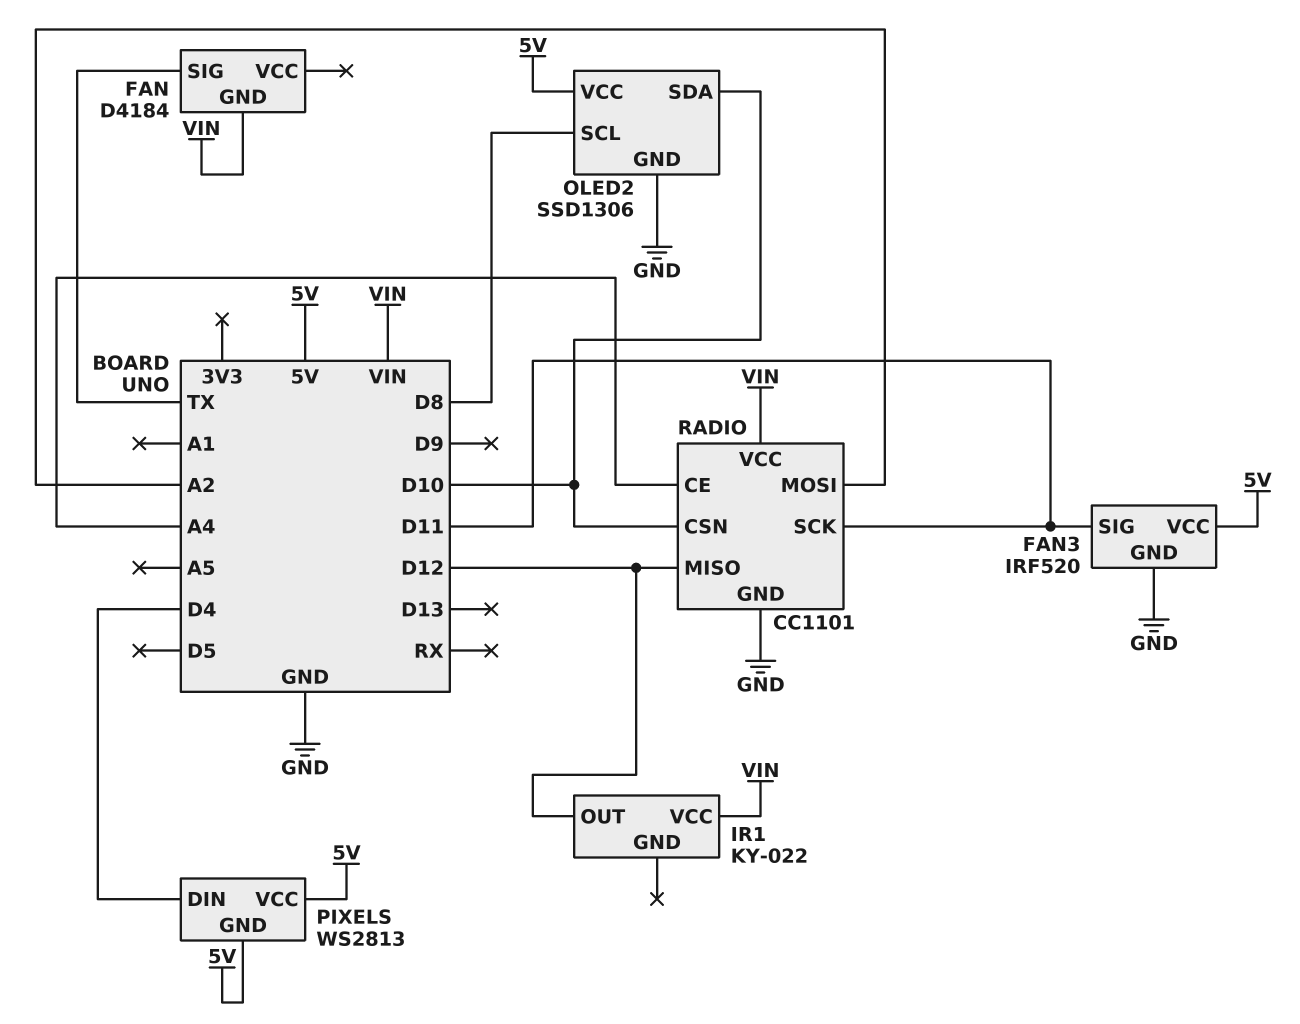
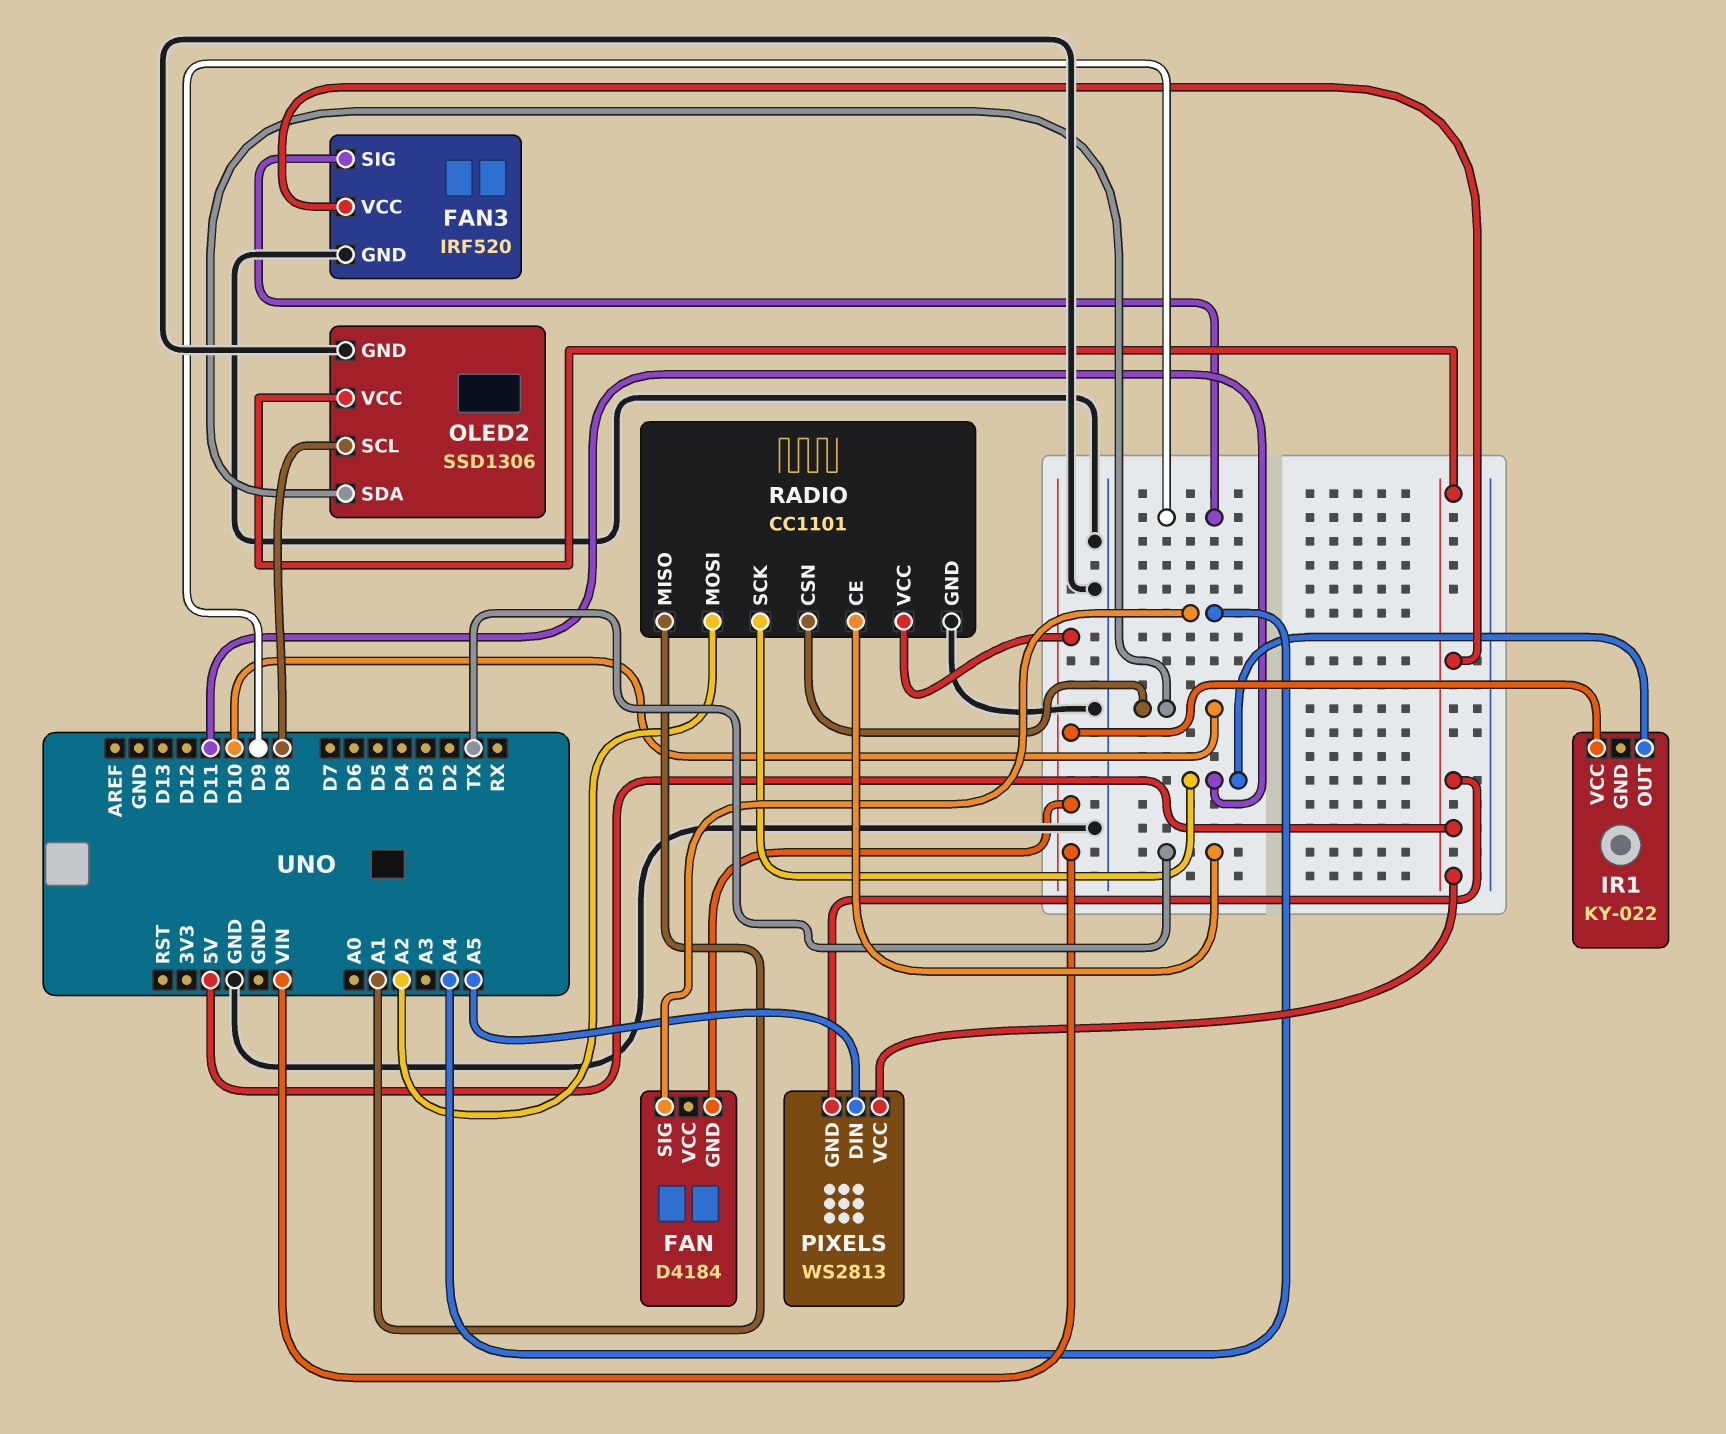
FAN pin SIG: TX -> A4
FAN3 pin SIG: D11 -> D9
IR1 pin OUT: D12 -> D11
PIXELS pin DIN: D4 -> A5
RADIO pin CE: A4 -> TX
RADIO pin MISO: D12 -> A1

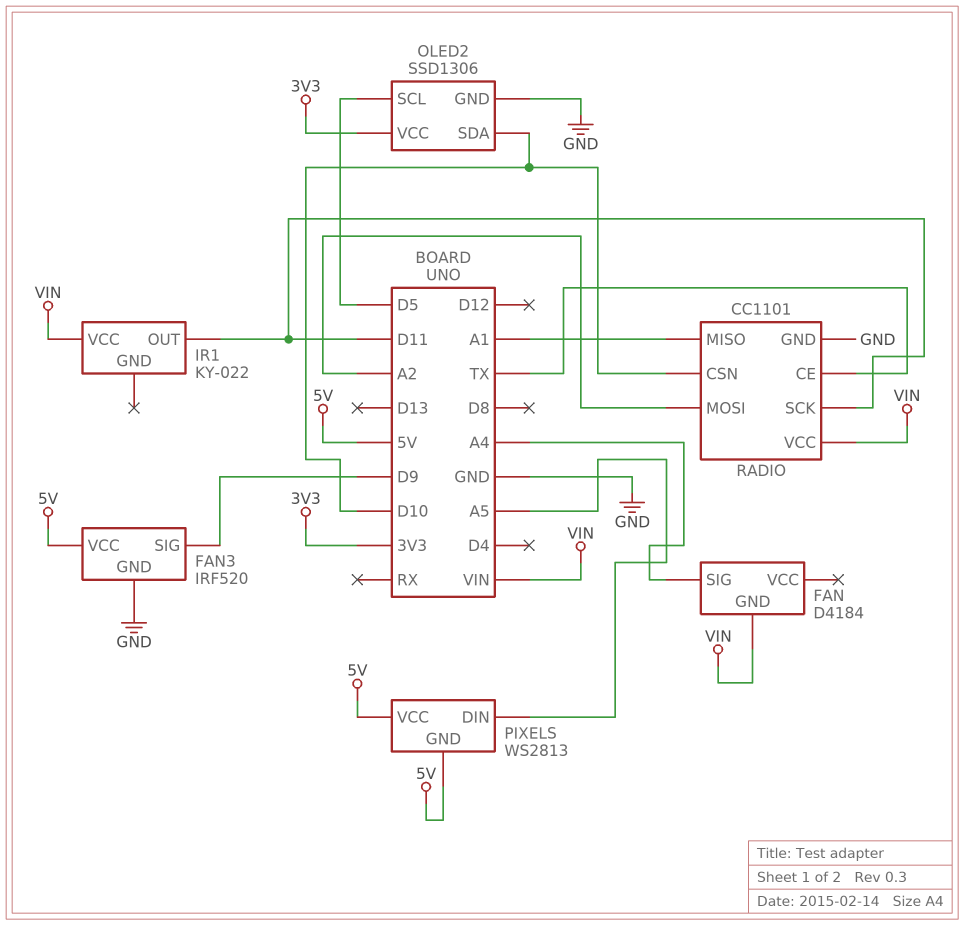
OLED2 pin SCL: D8 -> D5
OLED2 pin VCC: 5V -> 3V3

